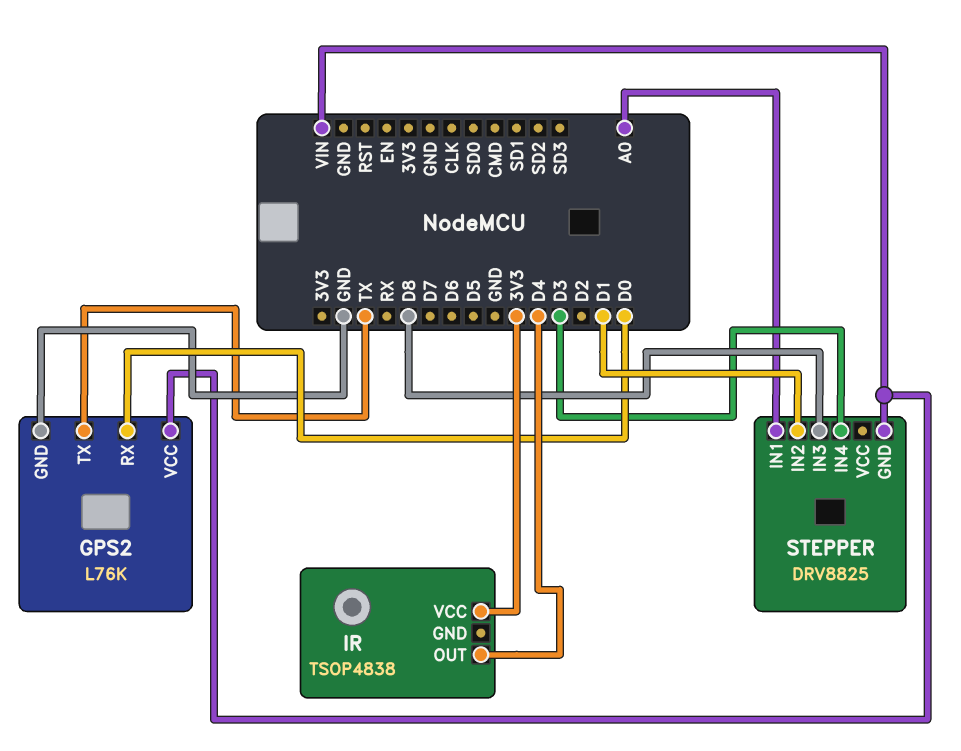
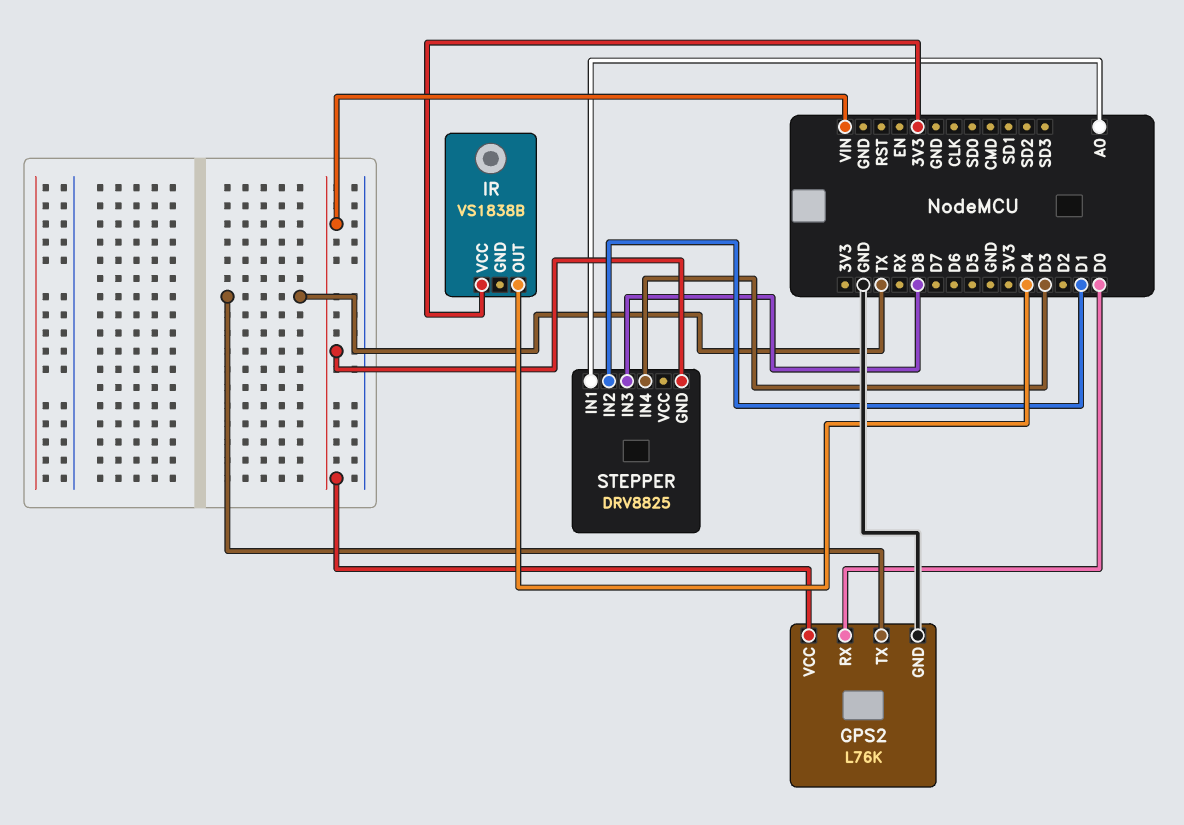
IR: TSOP4838 -> VS1838B

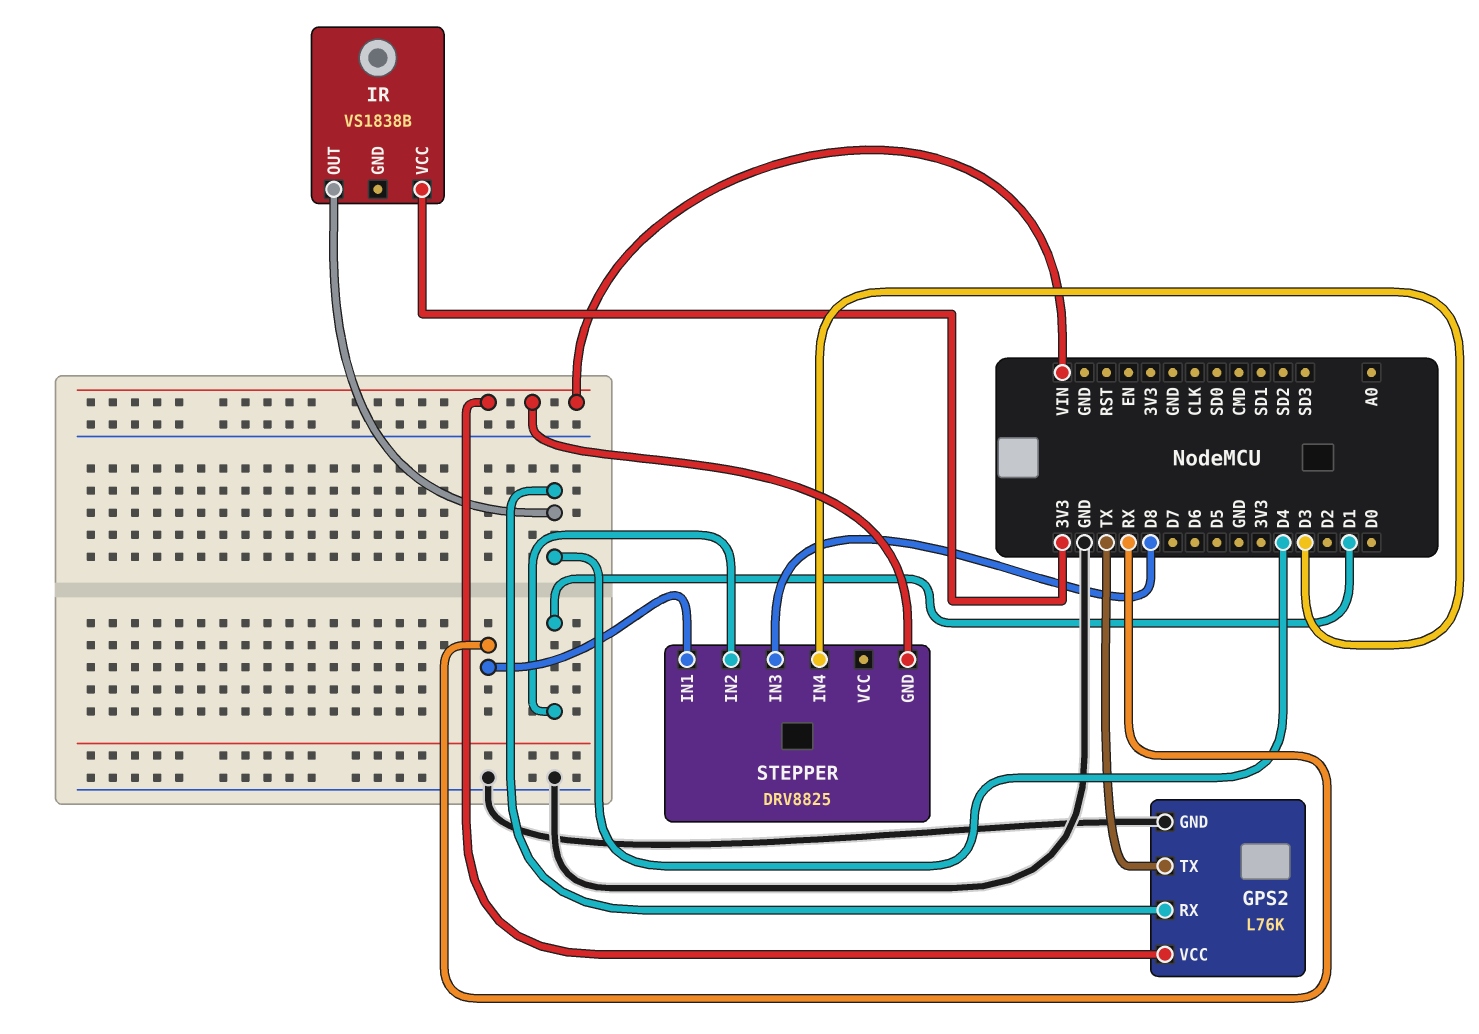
GPS2 pin RX: D0 -> D4
STEPPER pin IN1: A0 -> RX

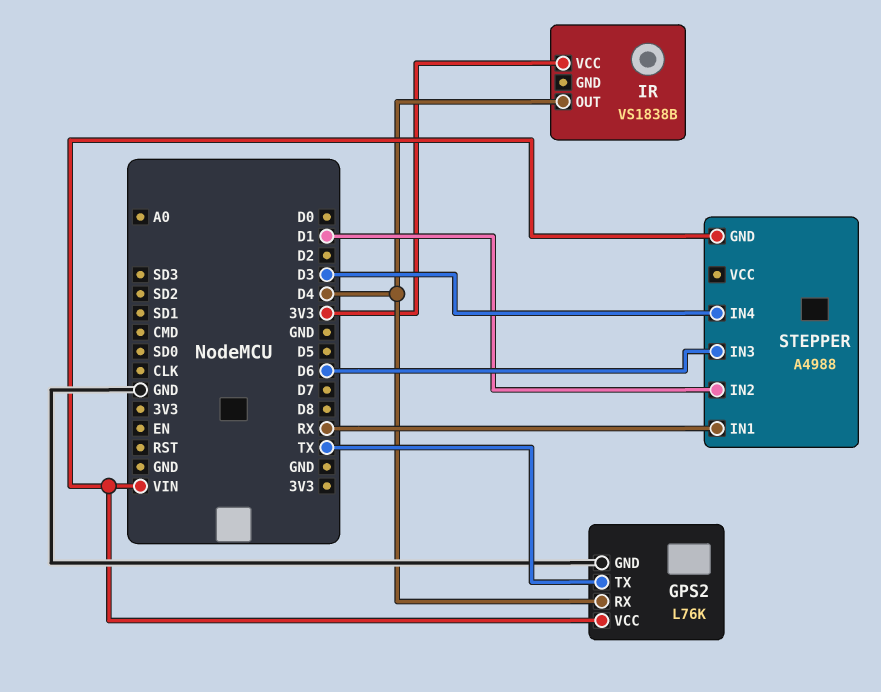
STEPPER: DRV8825 -> A4988
STEPPER pin IN3: D8 -> D6

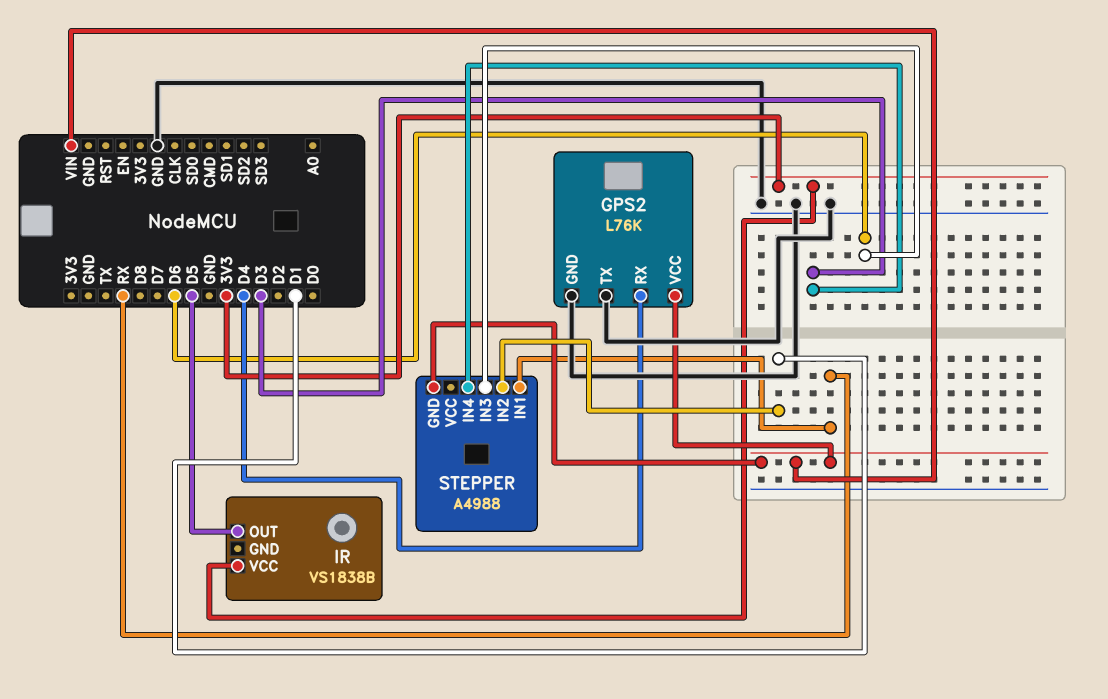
GPS2 pin TX: TX -> GND
IR pin OUT: D4 -> D5

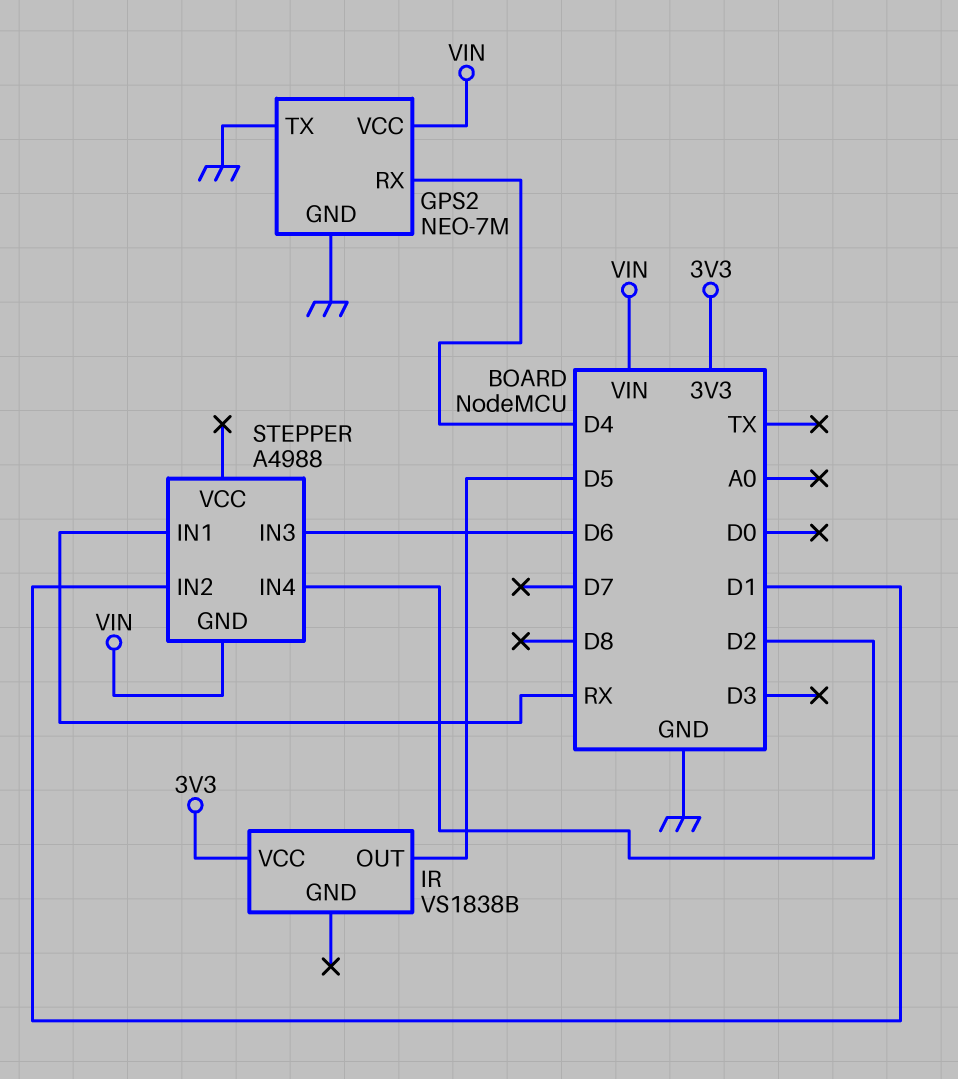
GPS2: L76K -> NEO-7M
STEPPER pin IN4: D3 -> D2

